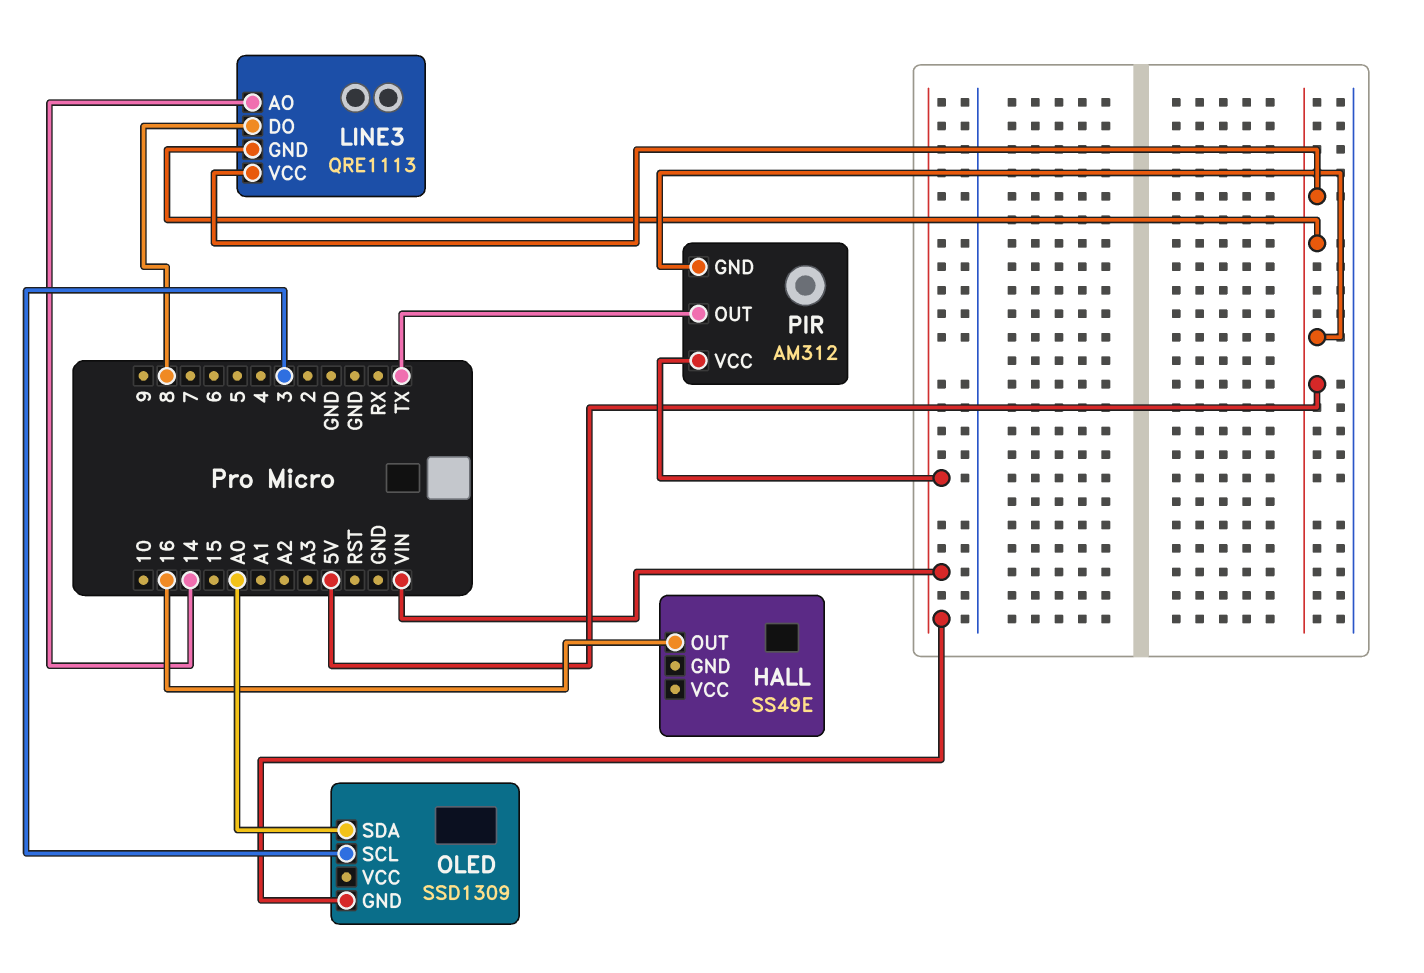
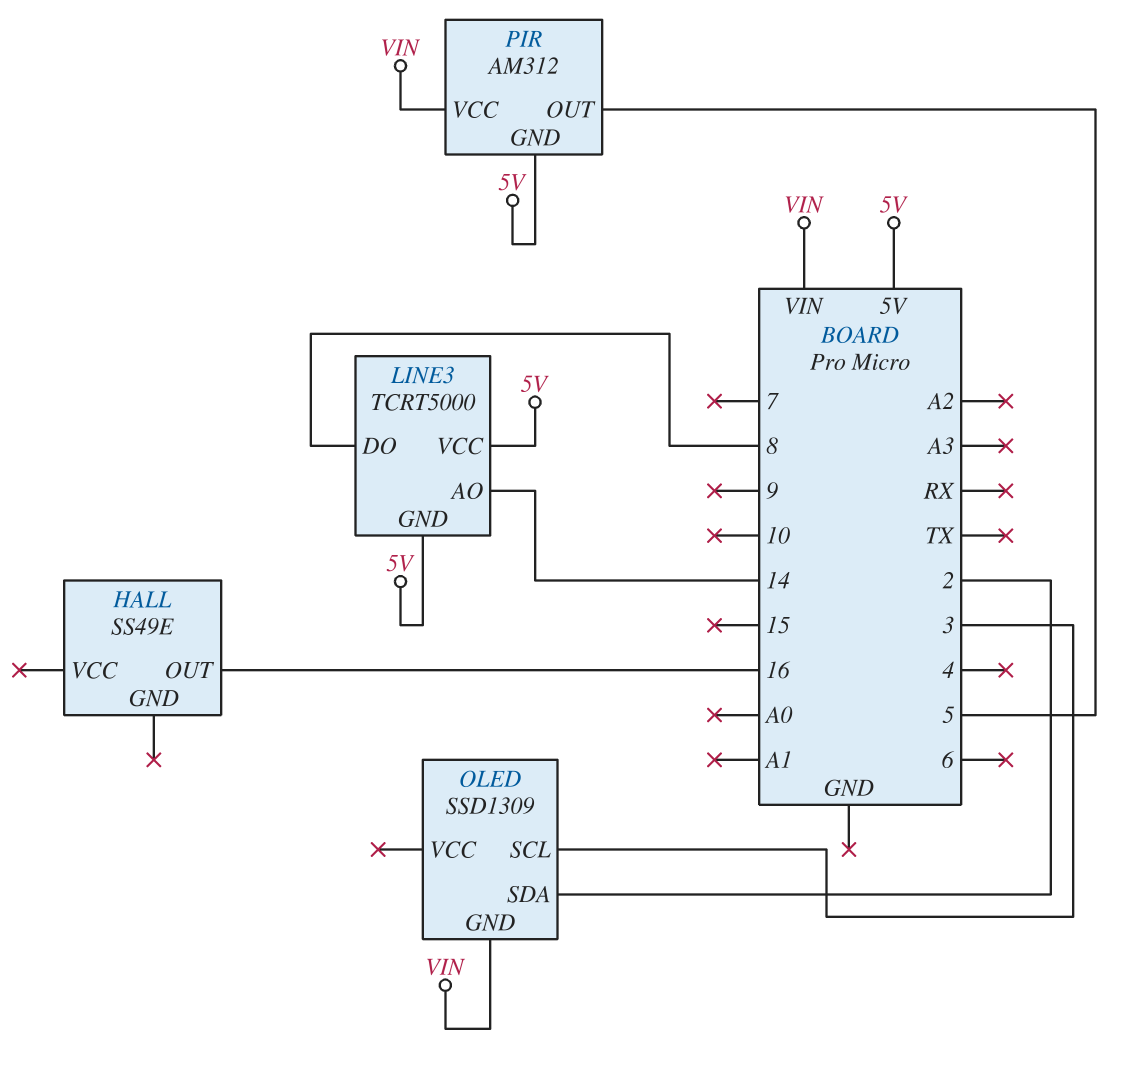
LINE3: QRE1113 -> TCRT5000
OLED pin SDA: A0 -> 2
PIR pin OUT: TX -> 5

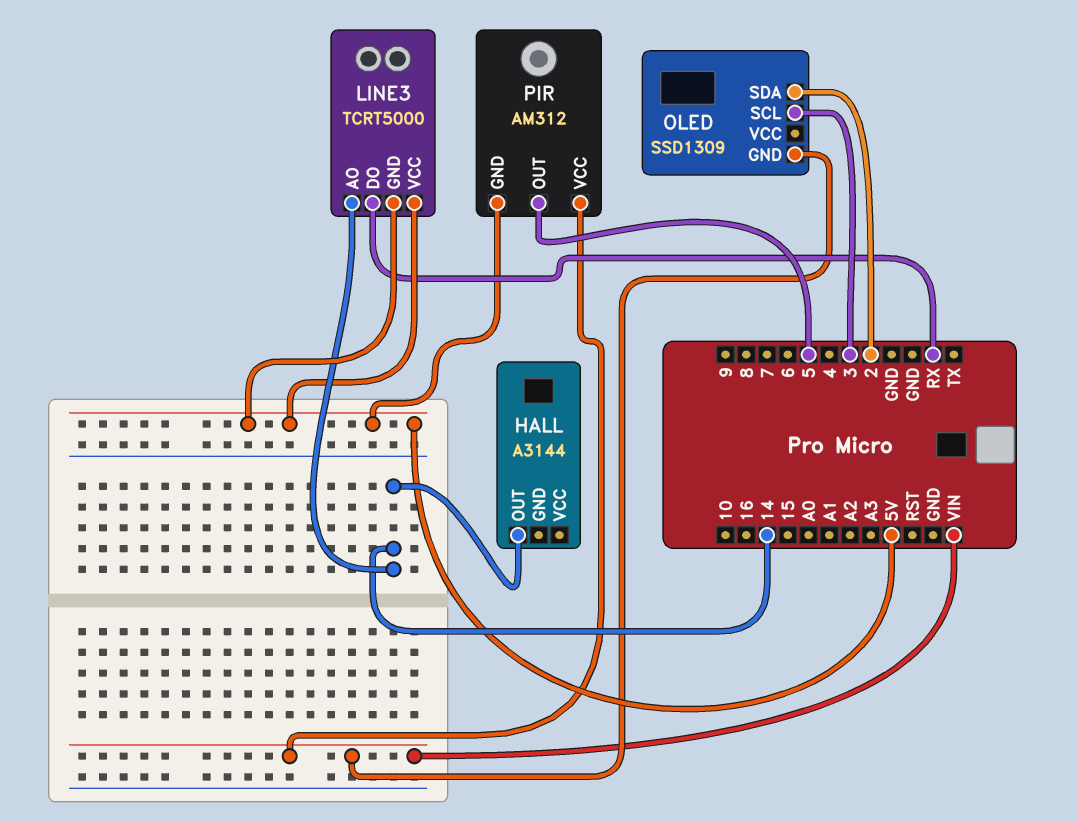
HALL: SS49E -> A3144
HALL pin OUT: 16 -> 14
LINE3 pin DO: 8 -> RX

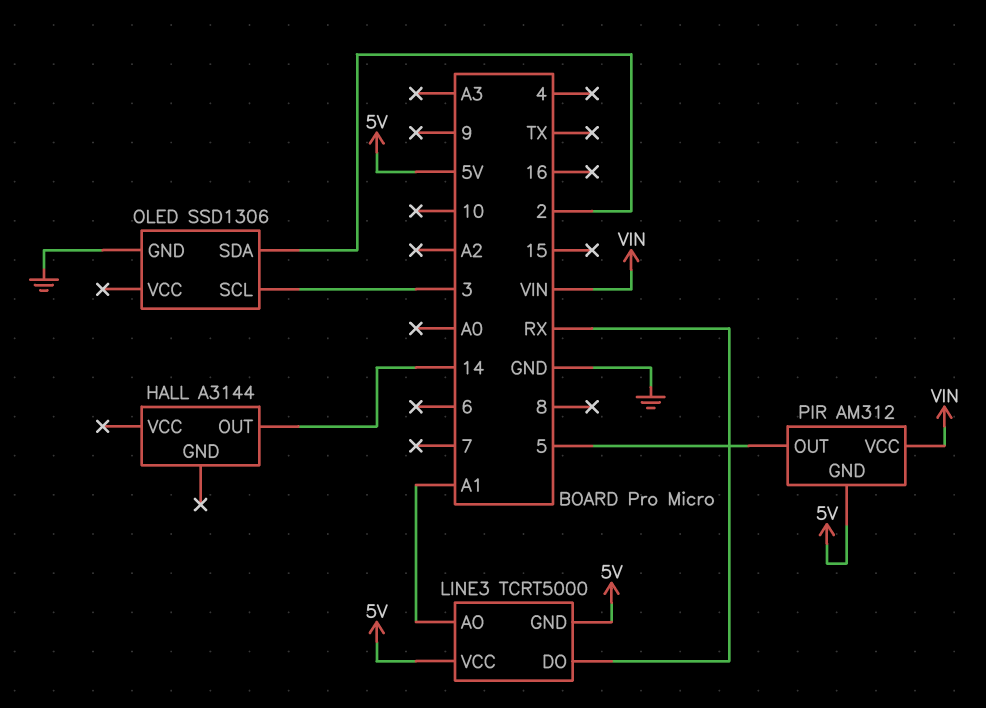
LINE3 pin AO: 14 -> A1
OLED: SSD1309 -> SSD1306
OLED pin GND: VIN -> GND

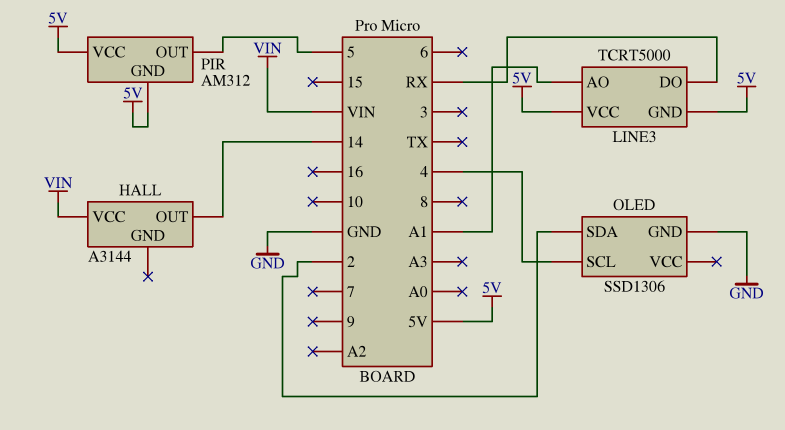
HALL pin VCC: none -> VIN
OLED pin SCL: 3 -> 4
PIR pin VCC: VIN -> 5V

